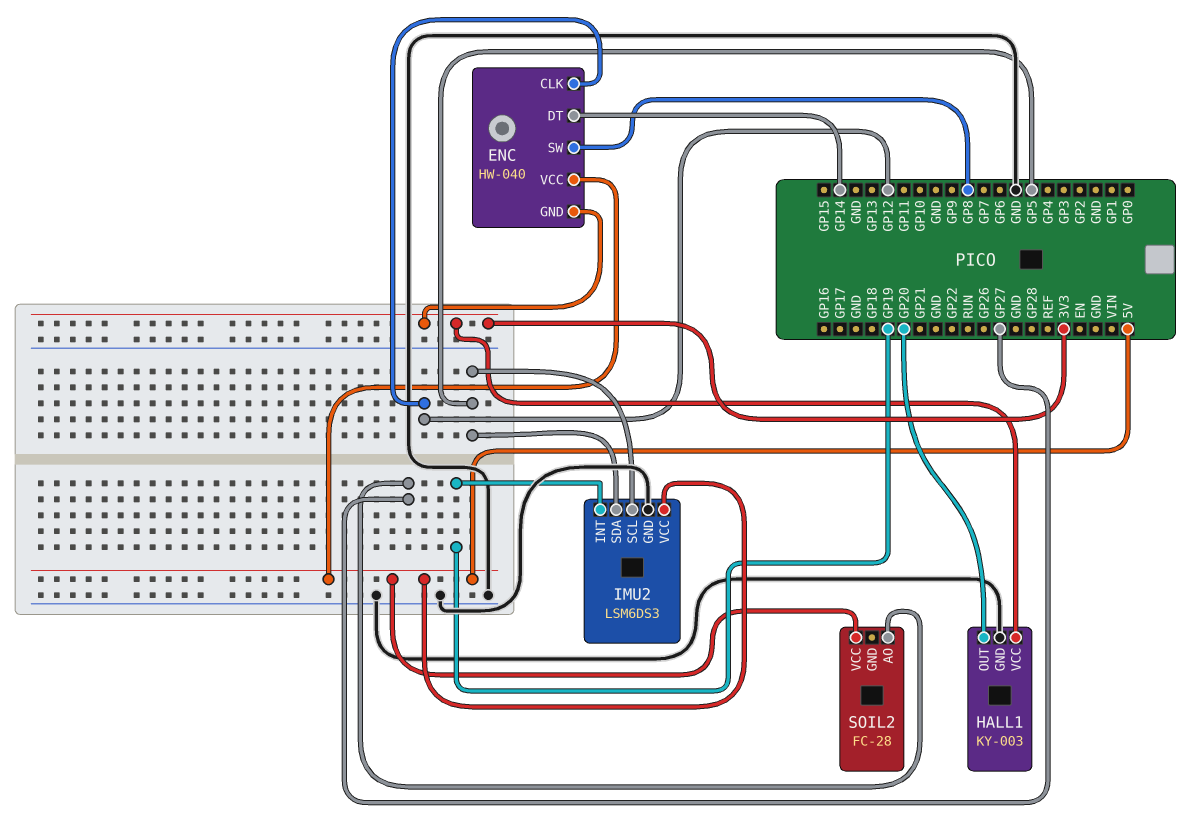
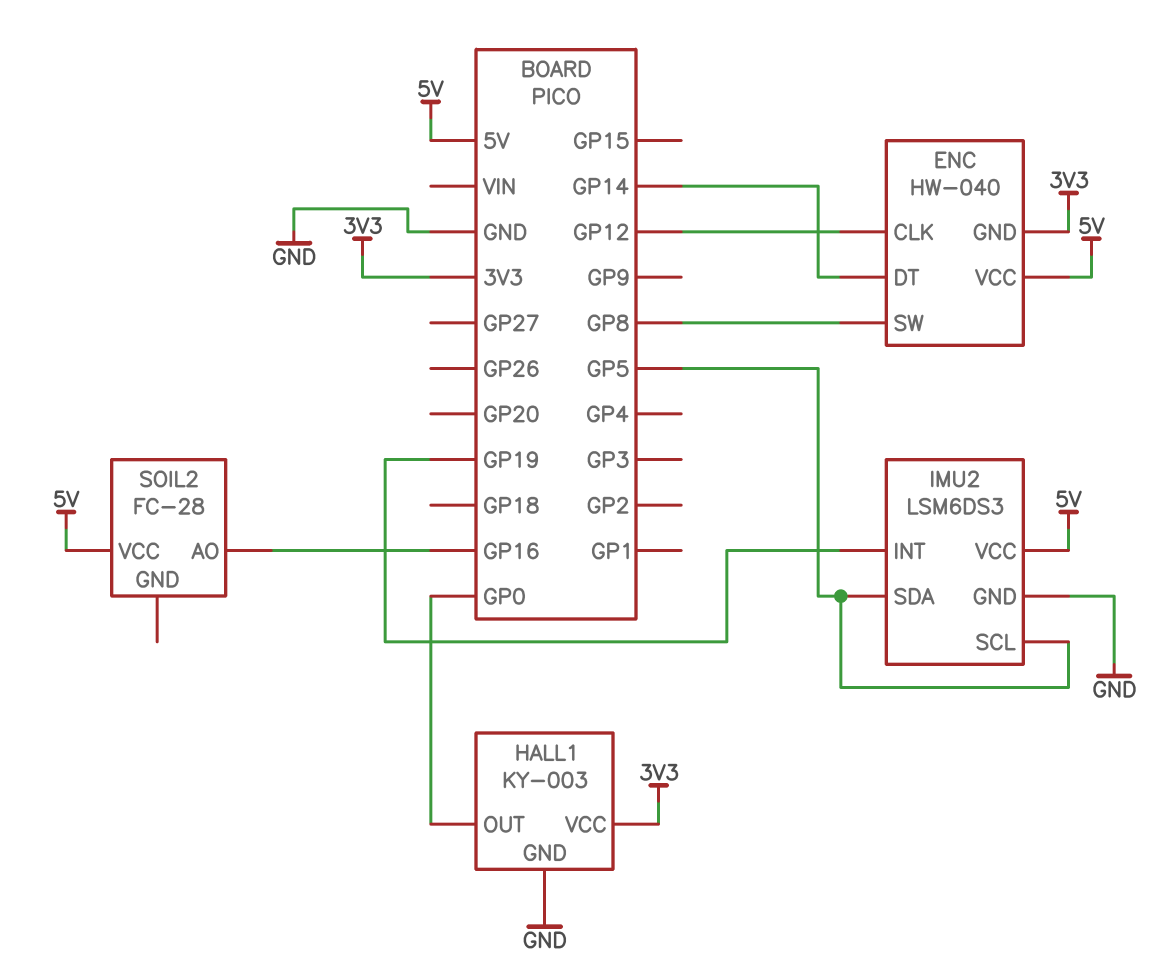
HALL1 pin OUT: GP20 -> GP0
SOIL2 pin AO: GP27 -> GP16

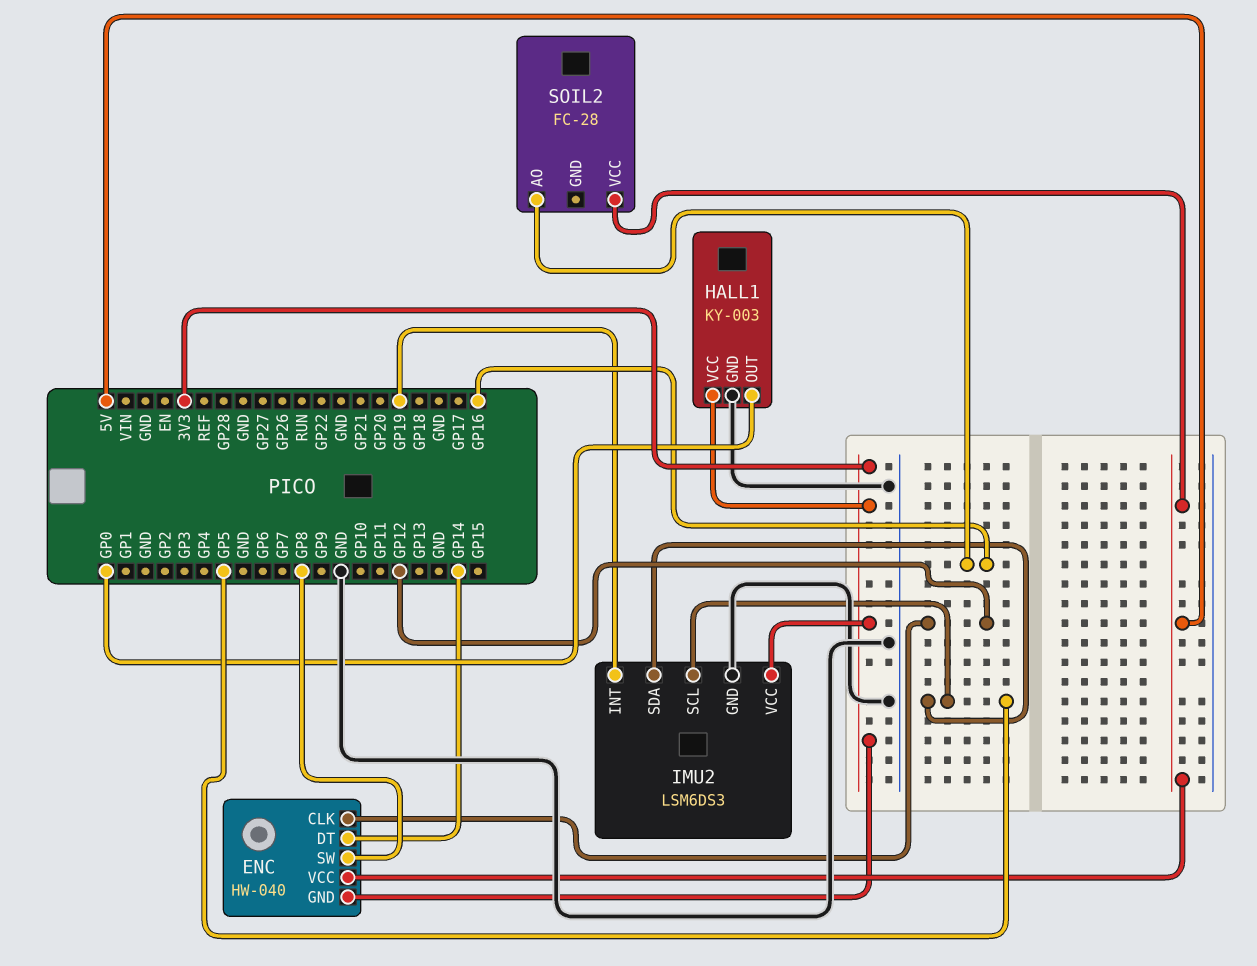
IMU2 pin VCC: 5V -> 3V3

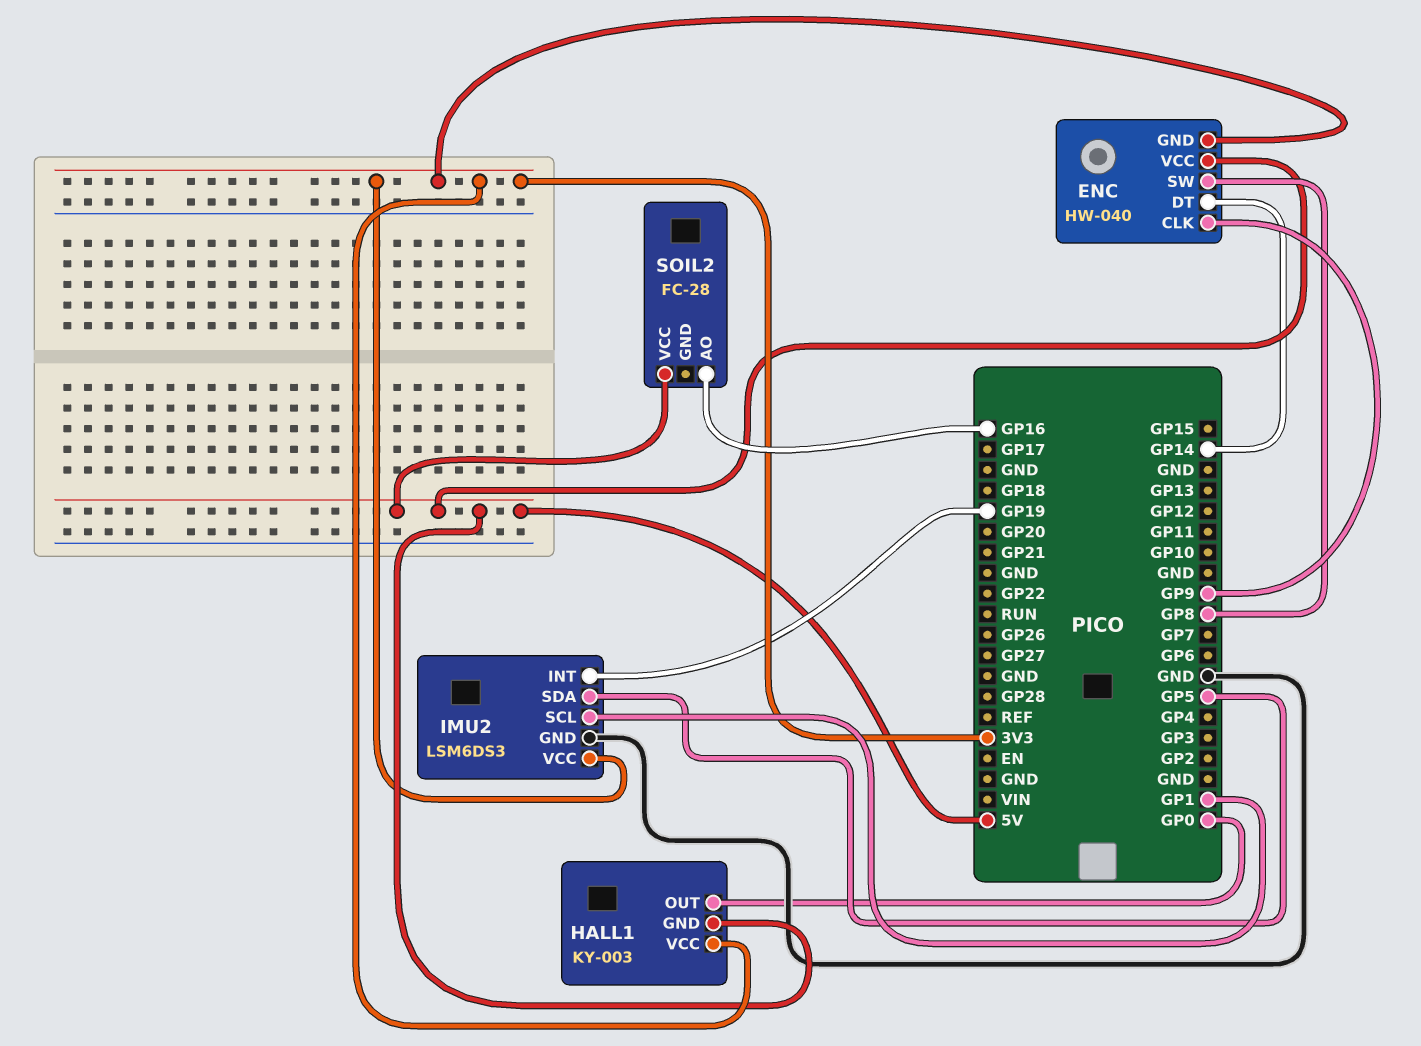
ENC pin CLK: GP12 -> GP9
HALL1 pin GND: GND -> 5V
IMU2 pin SCL: GP5 -> GP1

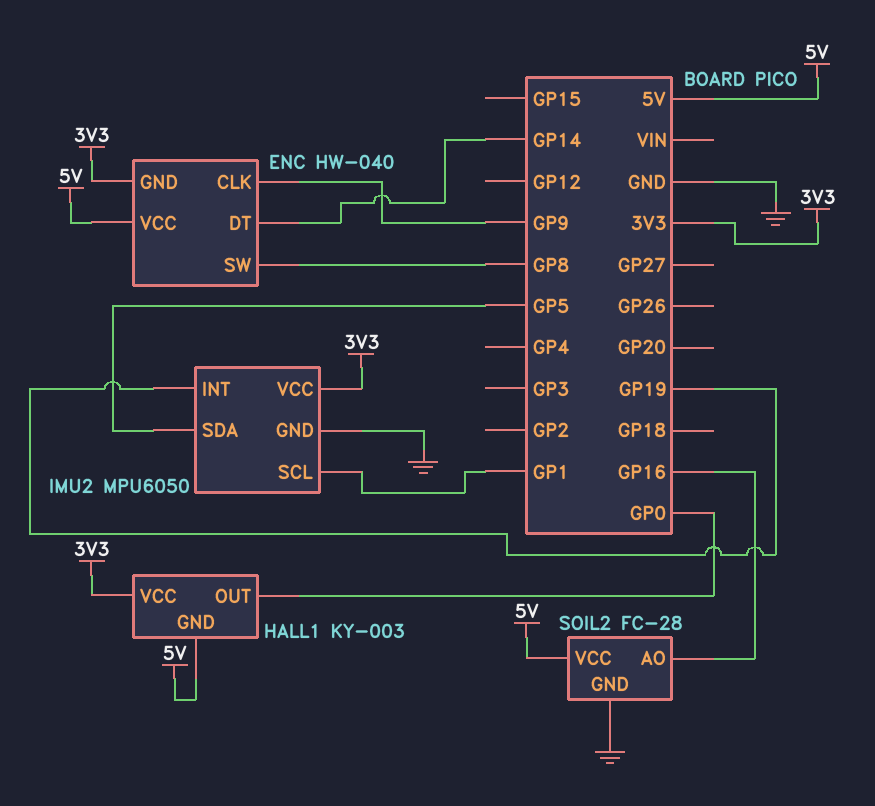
IMU2: LSM6DS3 -> MPU6050
SOIL2 pin GND: none -> GND

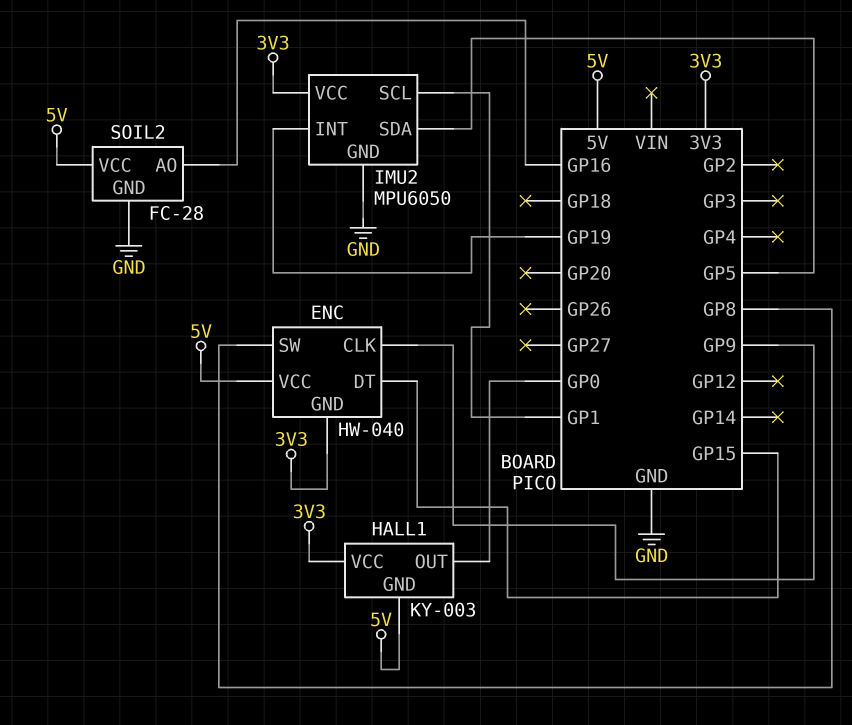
ENC pin DT: GP14 -> GP15

